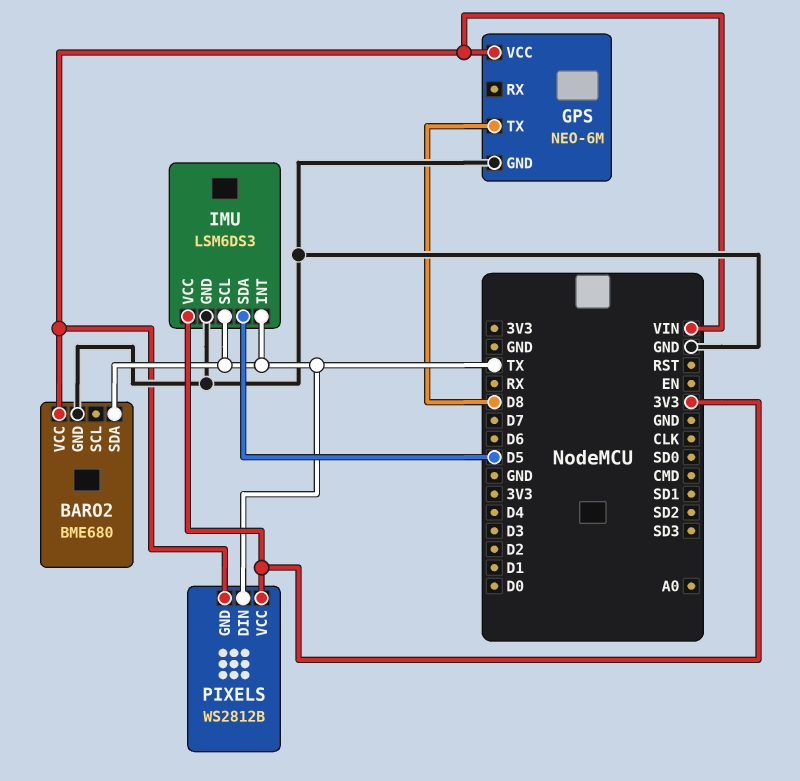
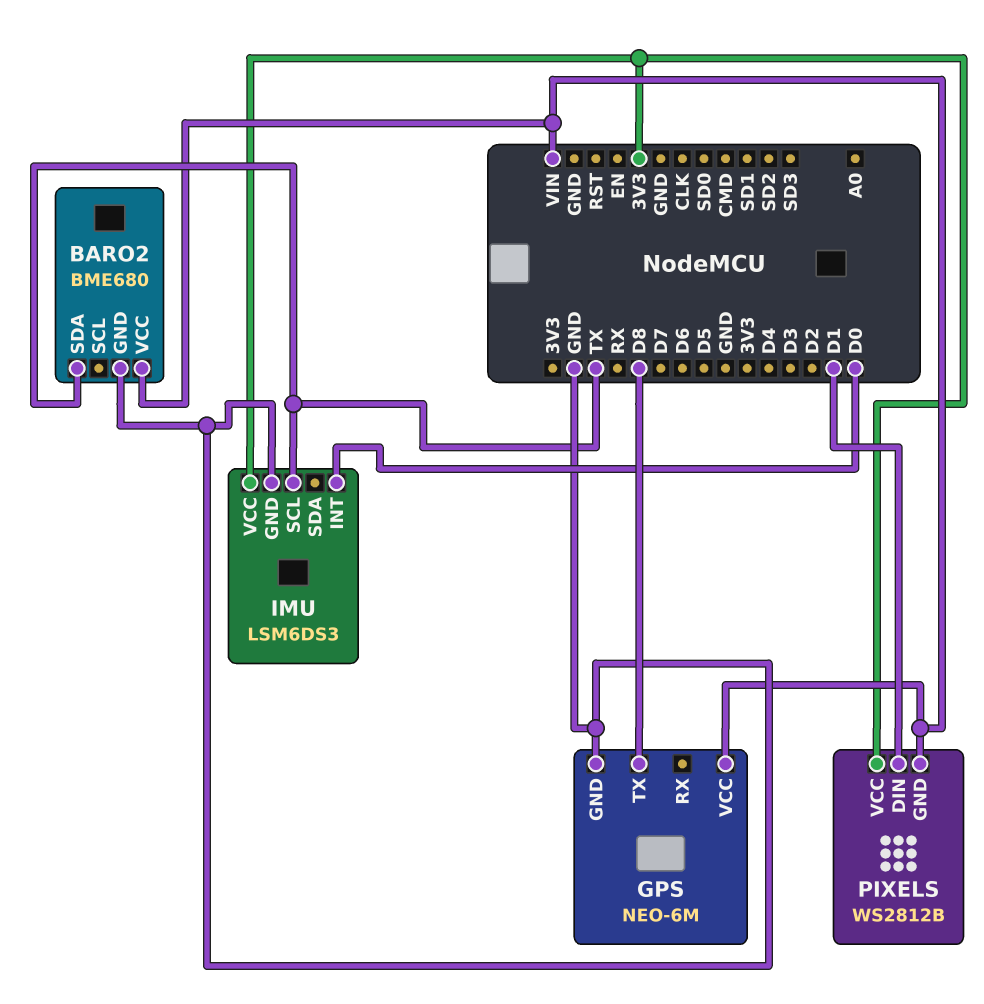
IMU pin INT: TX -> D0
IMU pin SDA: D5 -> none
PIXELS pin DIN: TX -> D1

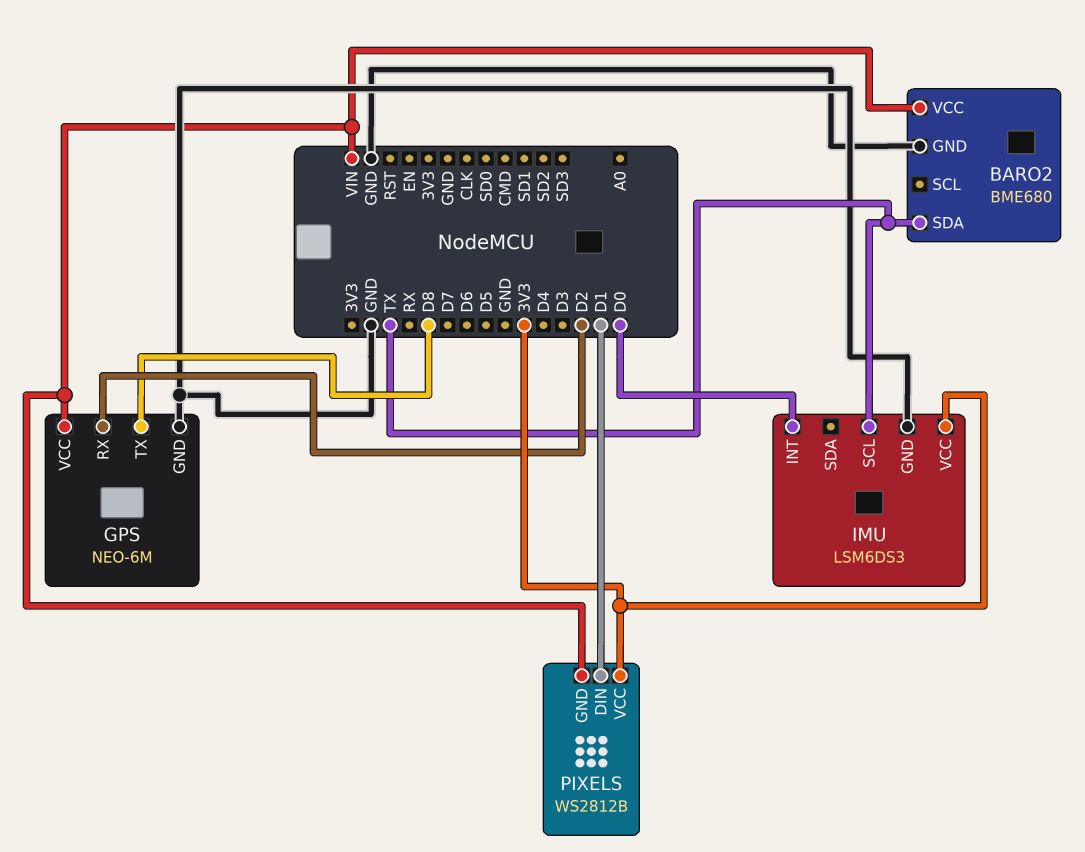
GPS pin RX: none -> D2

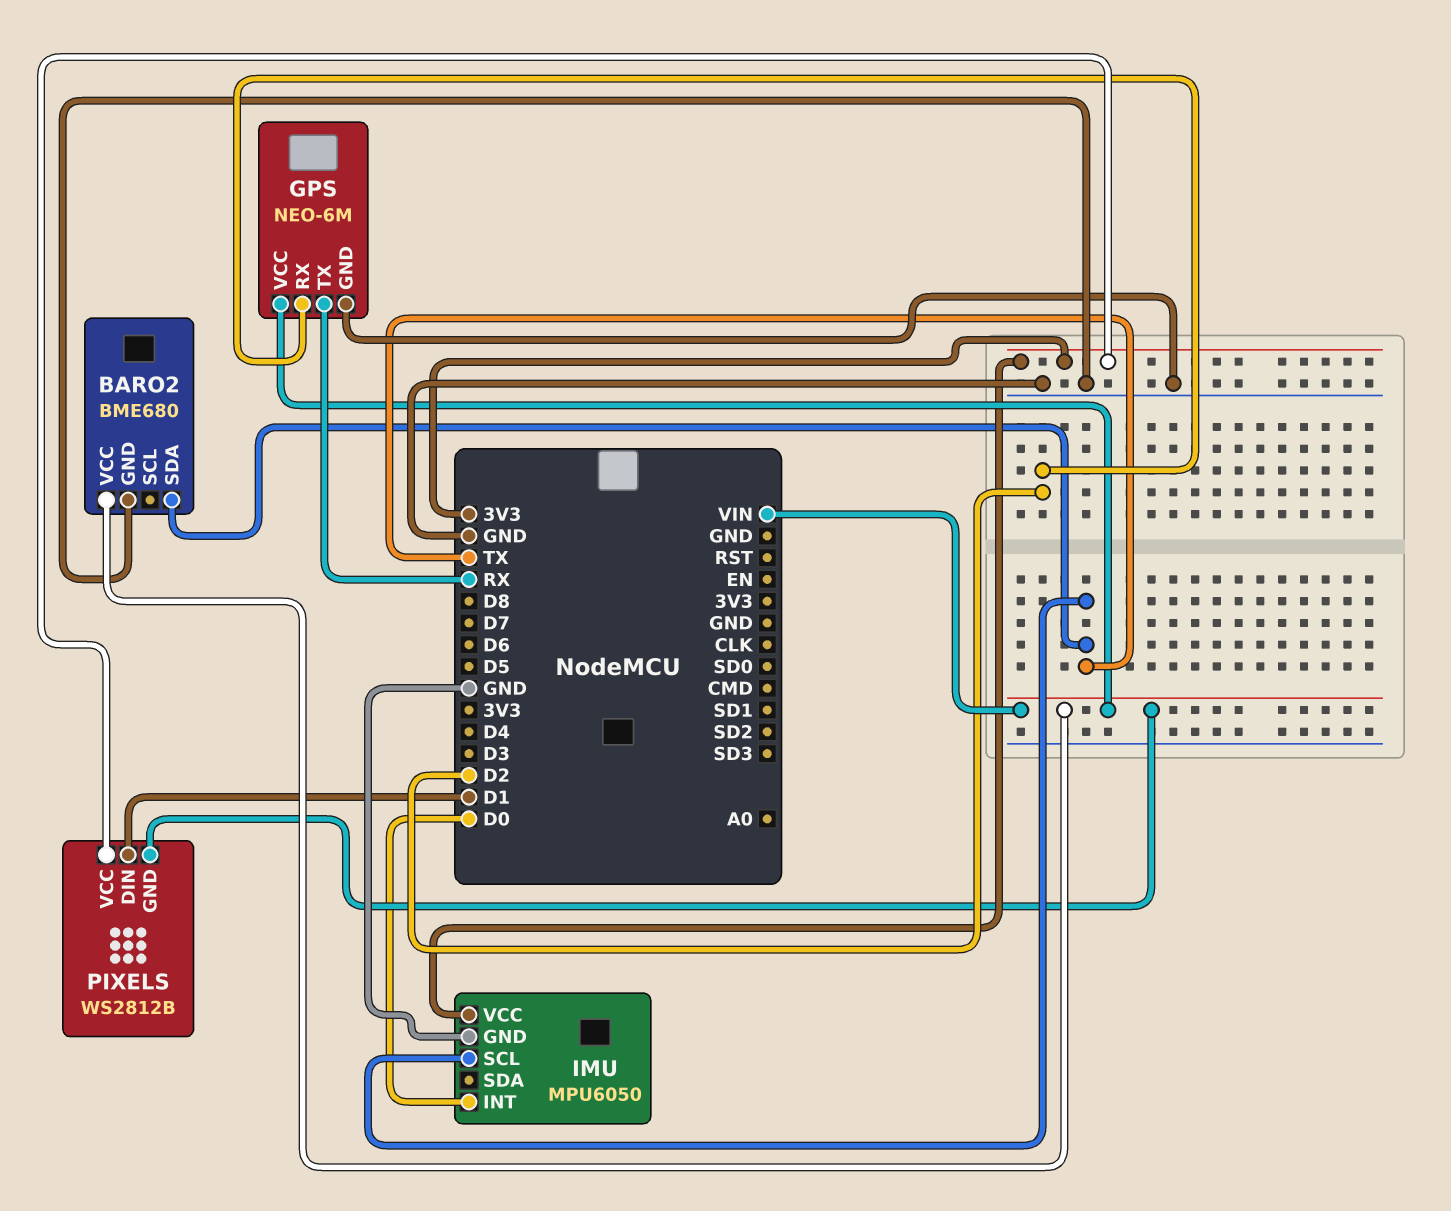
GPS pin TX: D8 -> RX
IMU: LSM6DS3 -> MPU6050

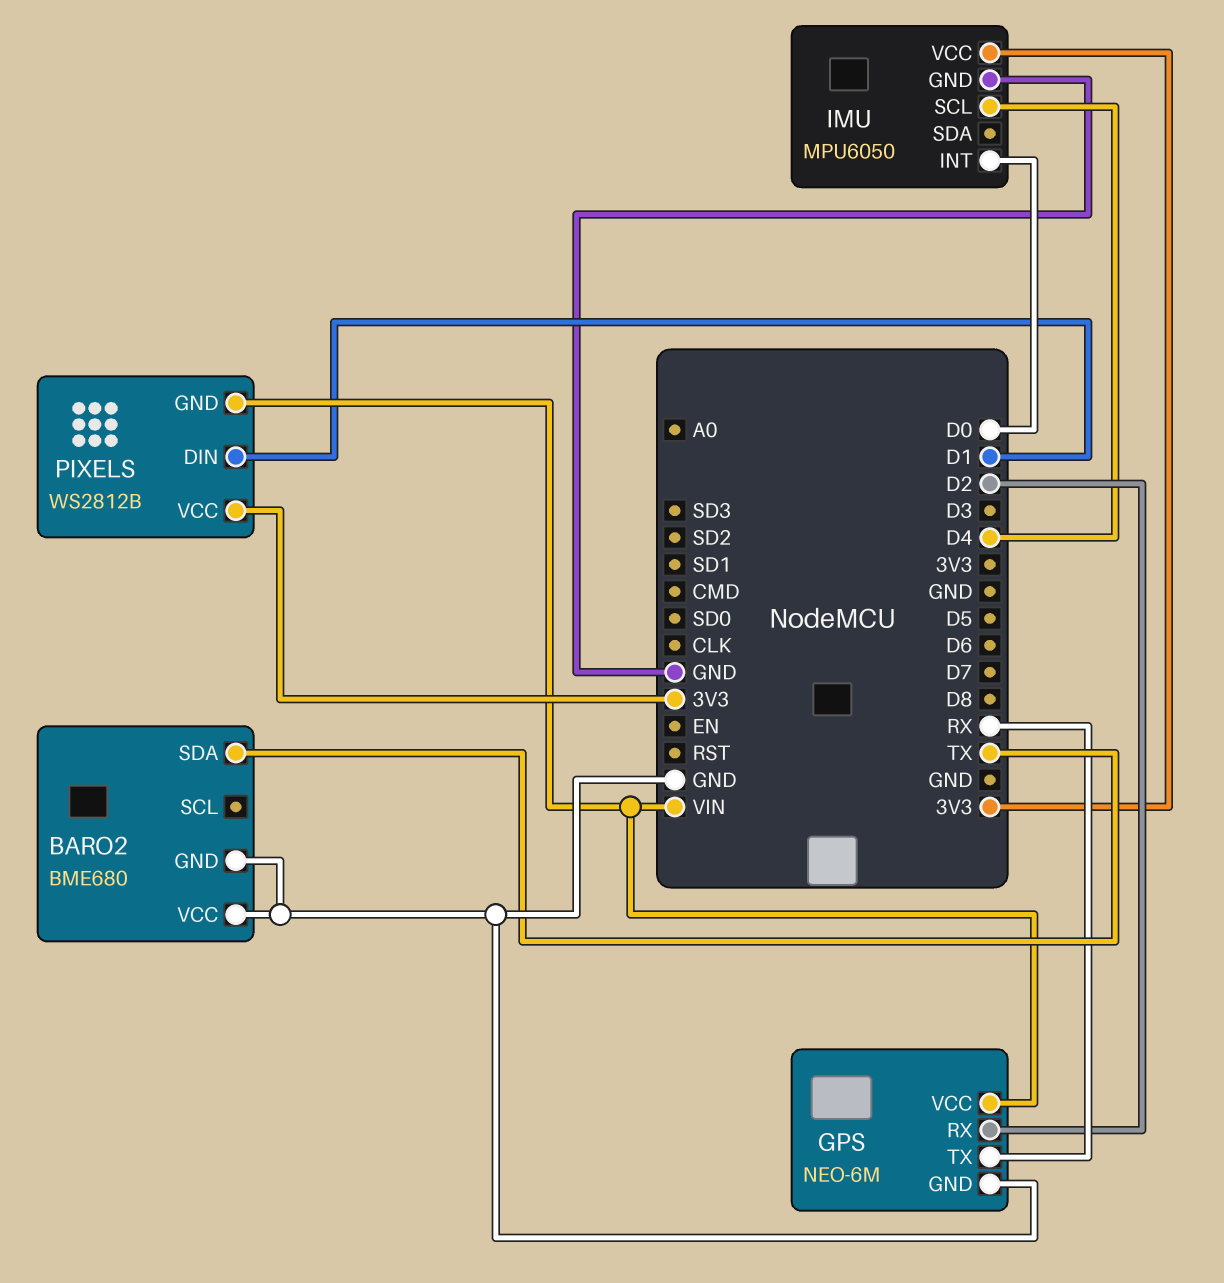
BARO2 pin VCC: VIN -> GND
IMU pin SCL: TX -> D4

